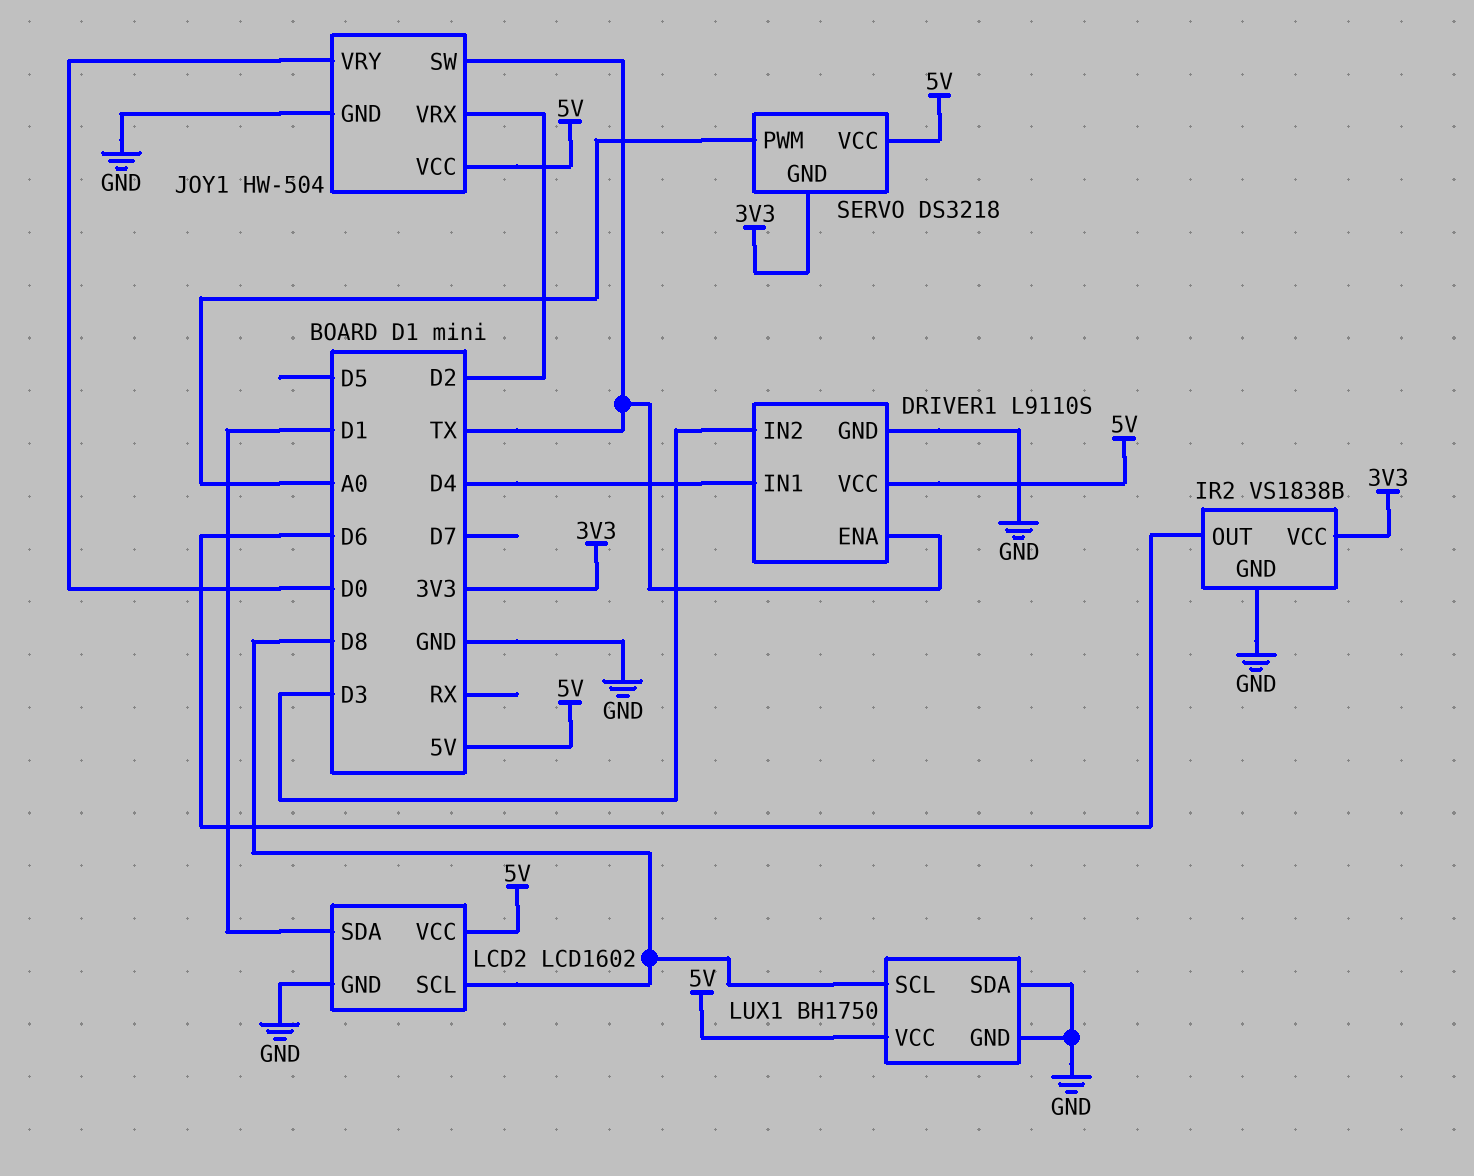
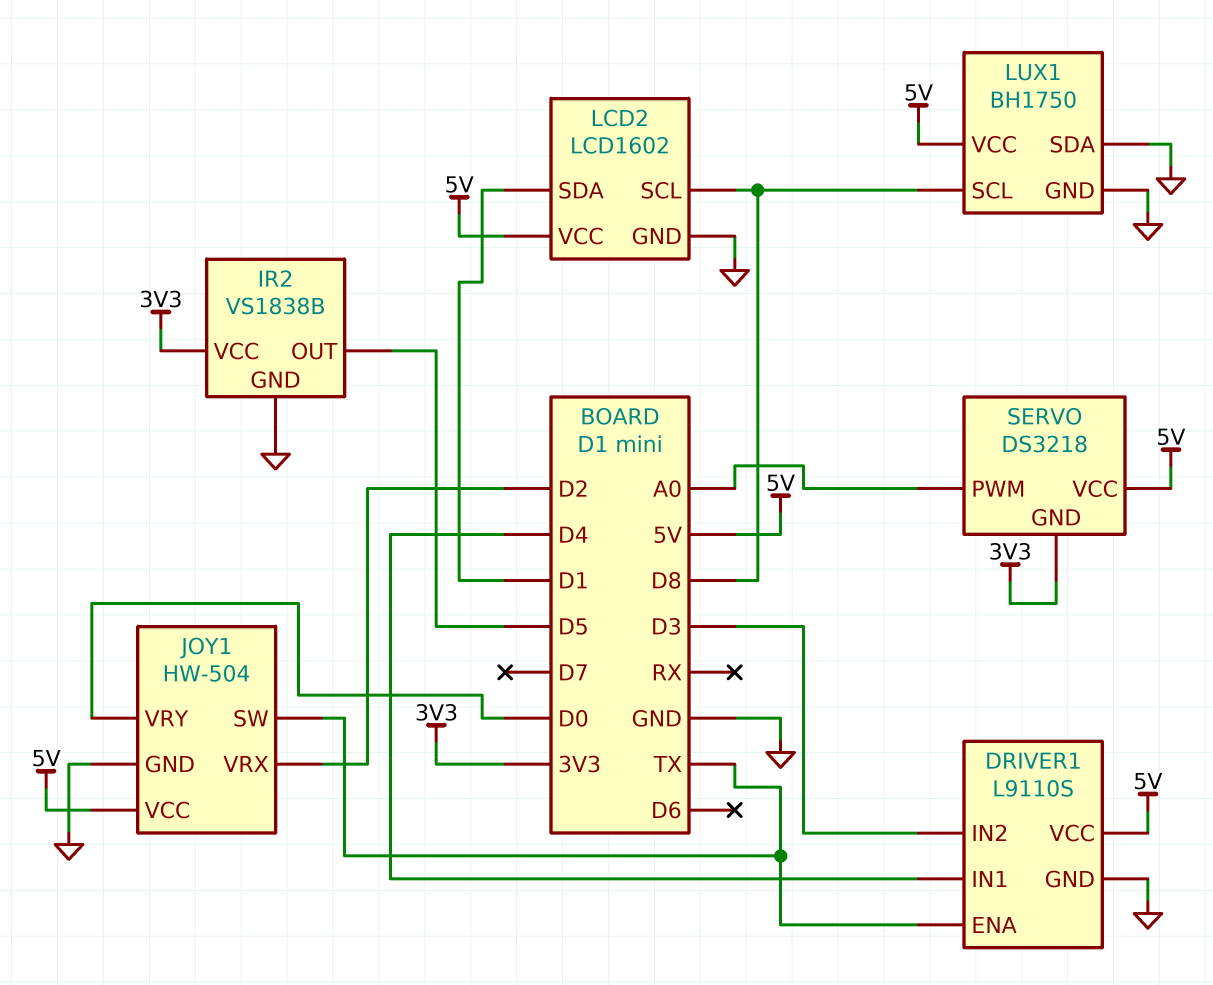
IR2 pin OUT: D6 -> D5

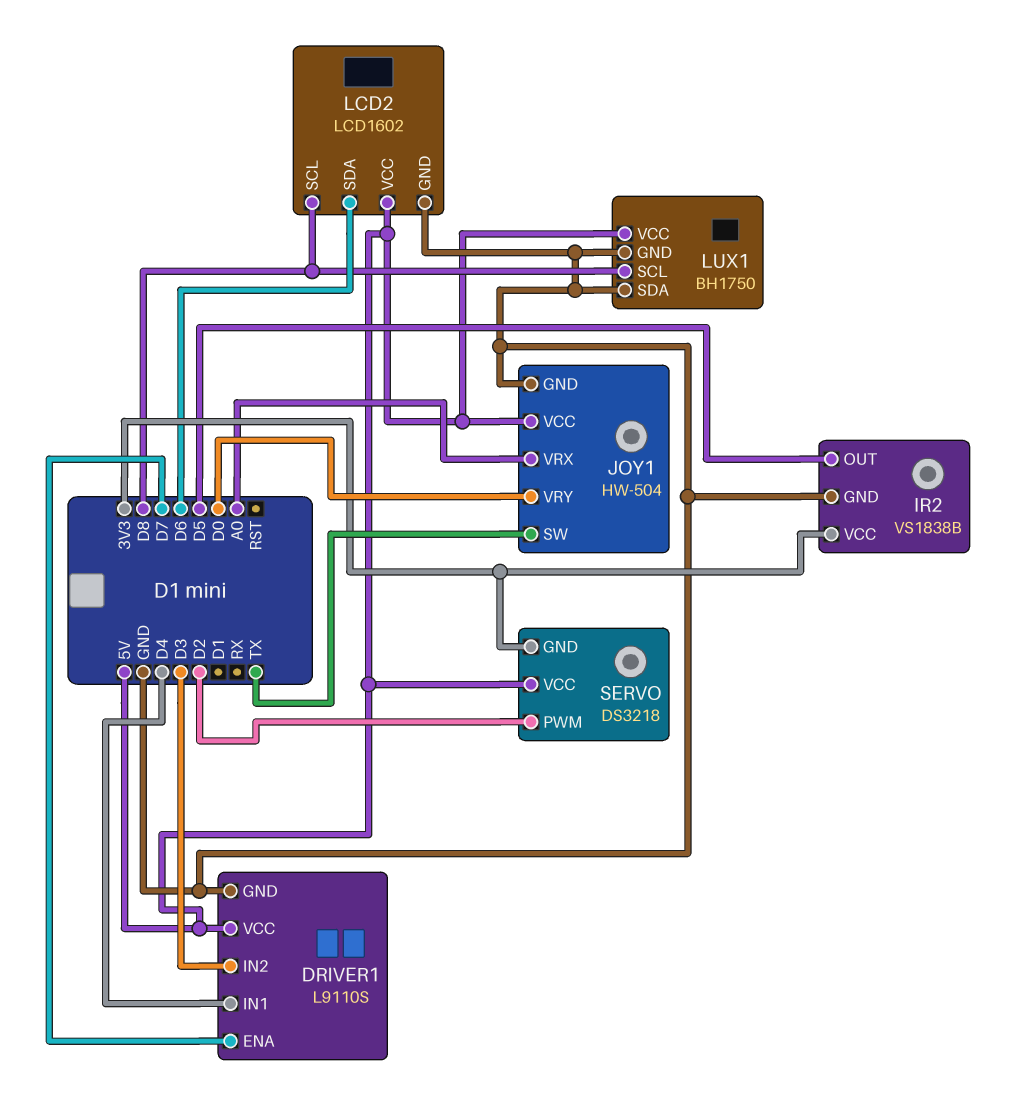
DRIVER1 pin ENA: TX -> D7
JOY1 pin VRX: D2 -> A0
LCD2 pin SDA: D1 -> D6
SERVO pin PWM: A0 -> D2

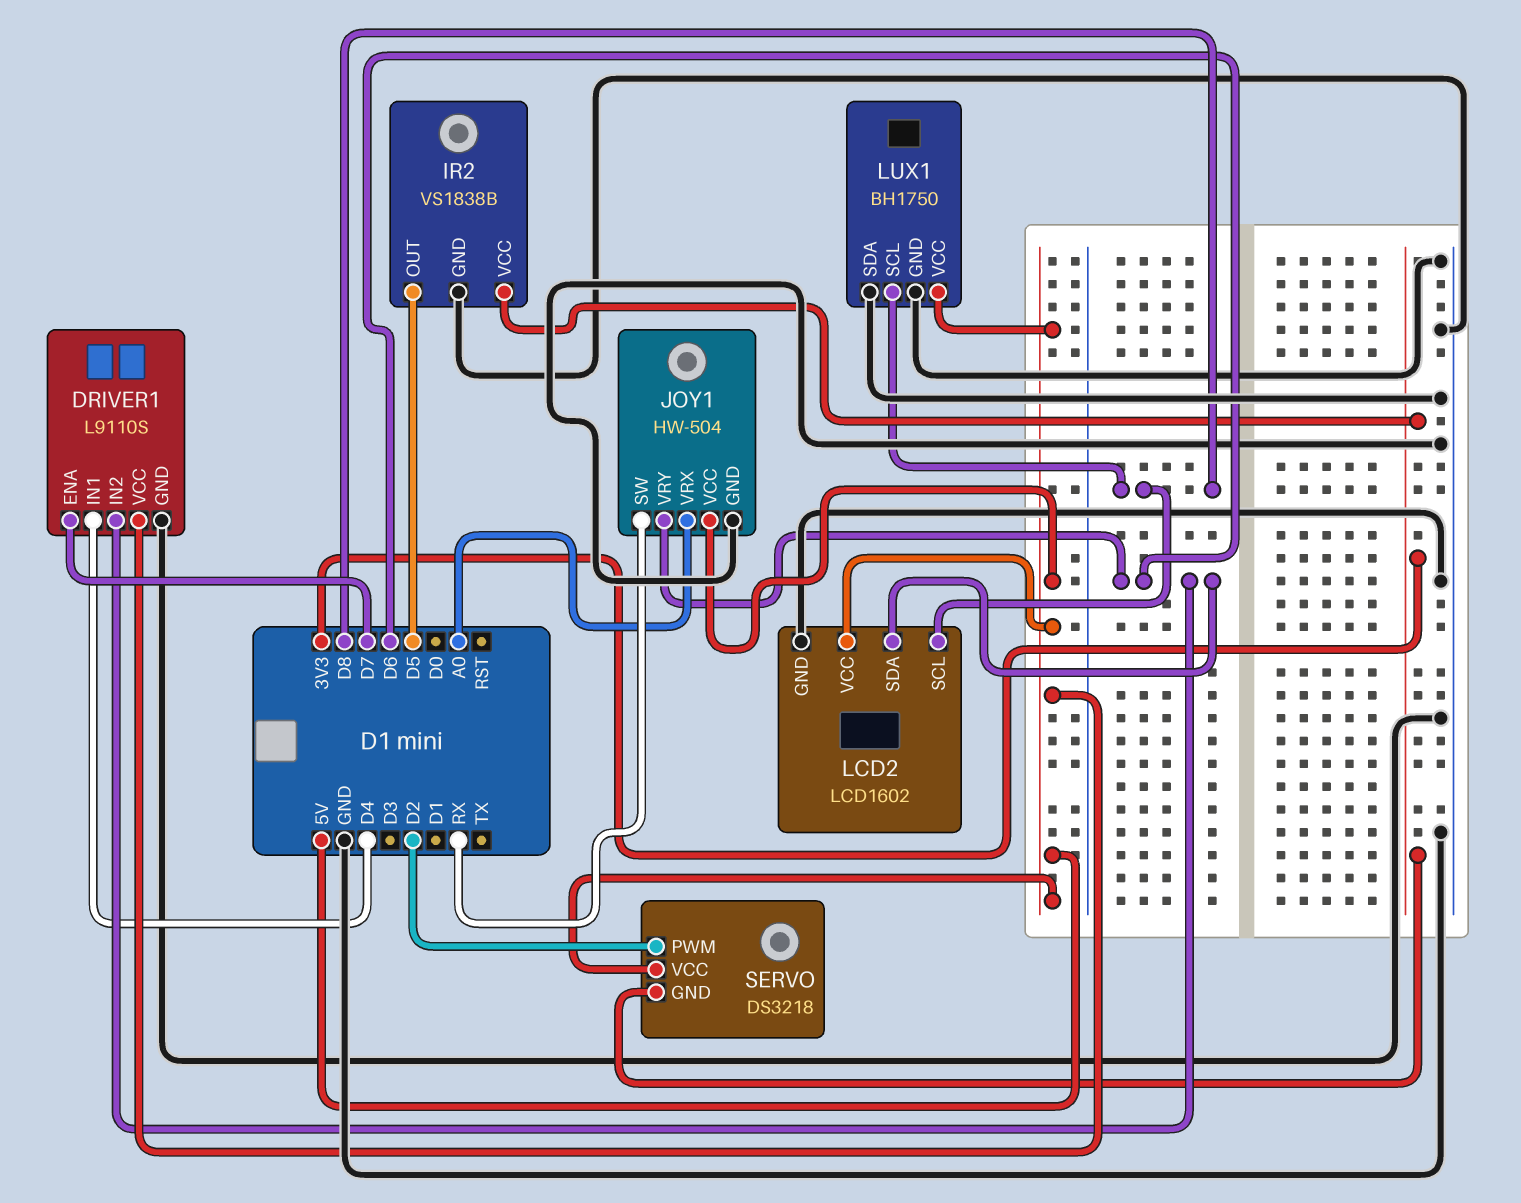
DRIVER1 pin IN2: D3 -> D6
JOY1 pin SW: TX -> RX
JOY1 pin VRY: D0 -> D6

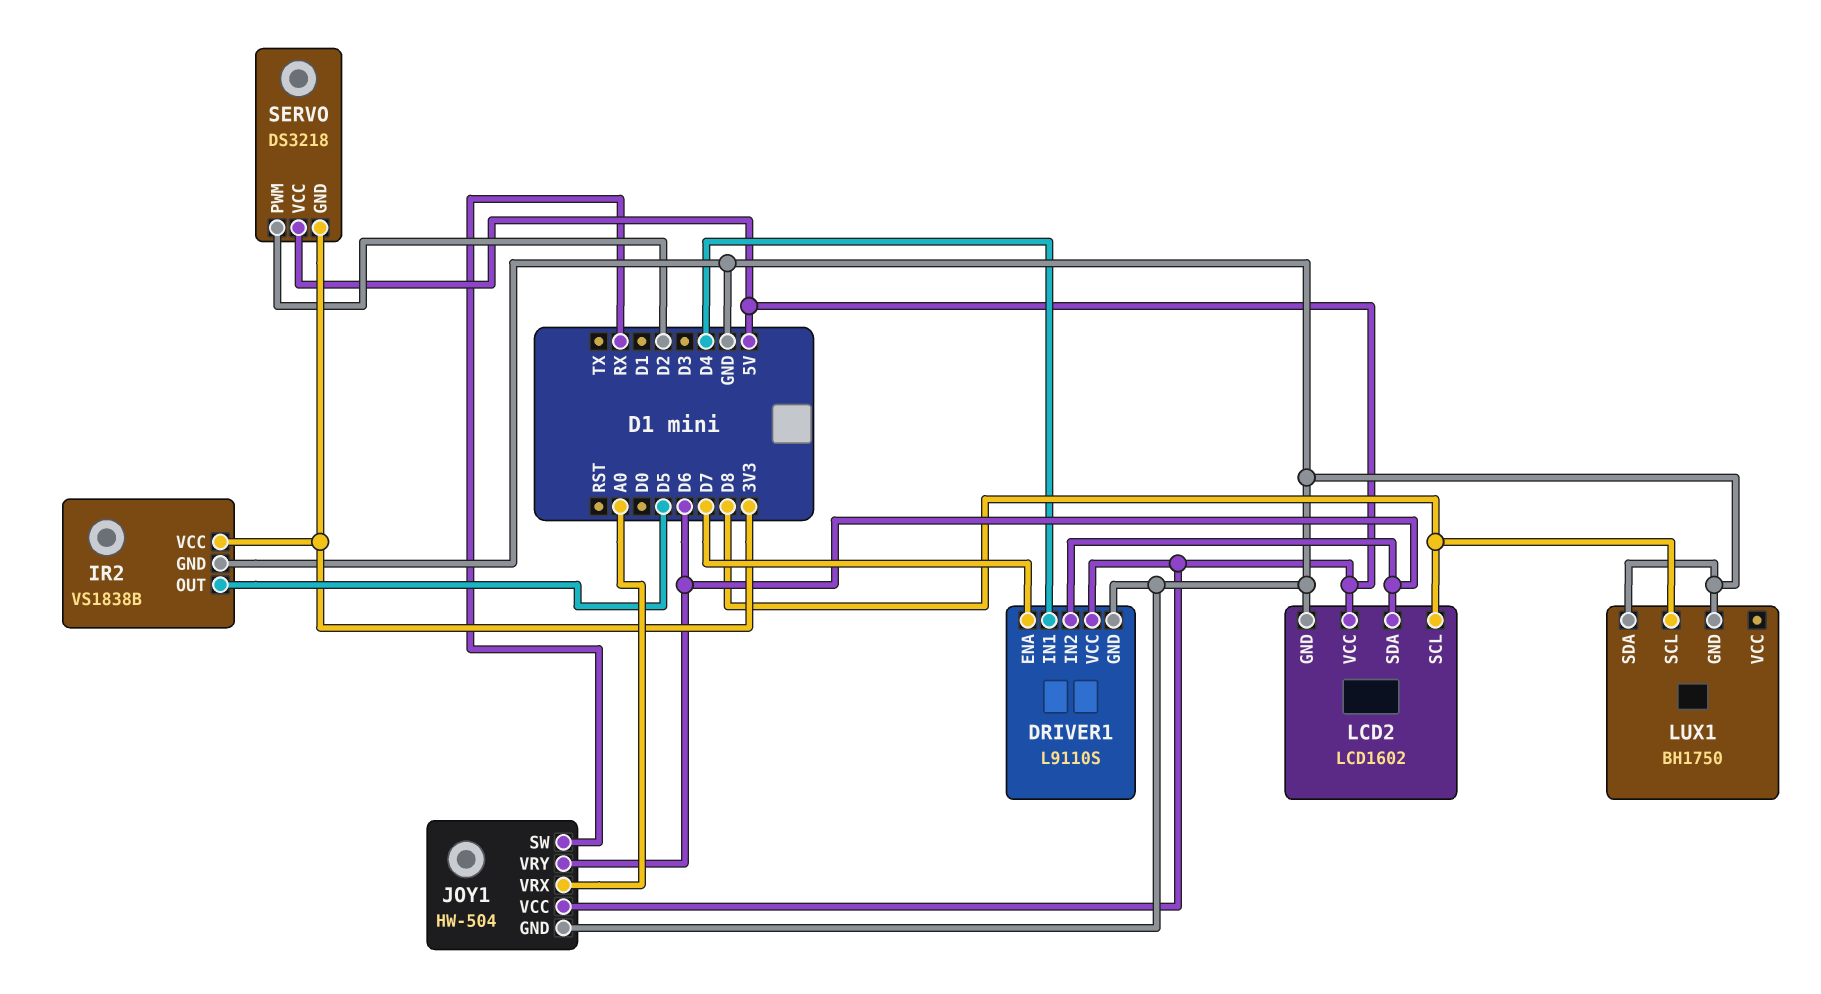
LUX1 pin VCC: 5V -> none

